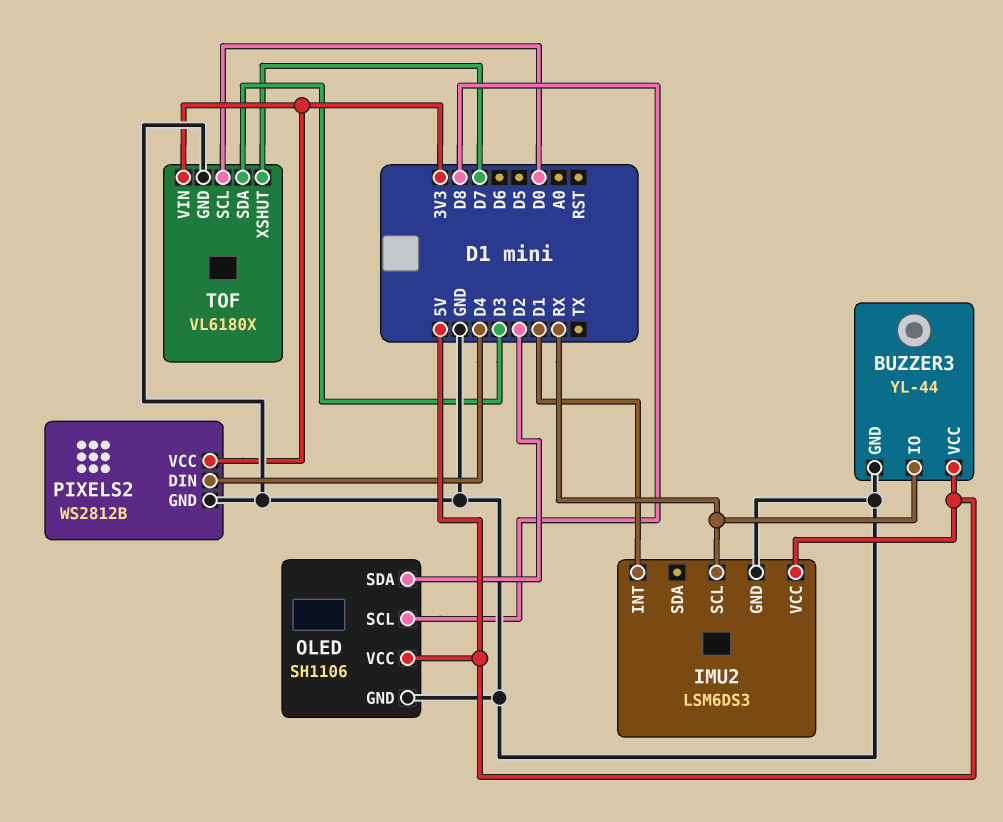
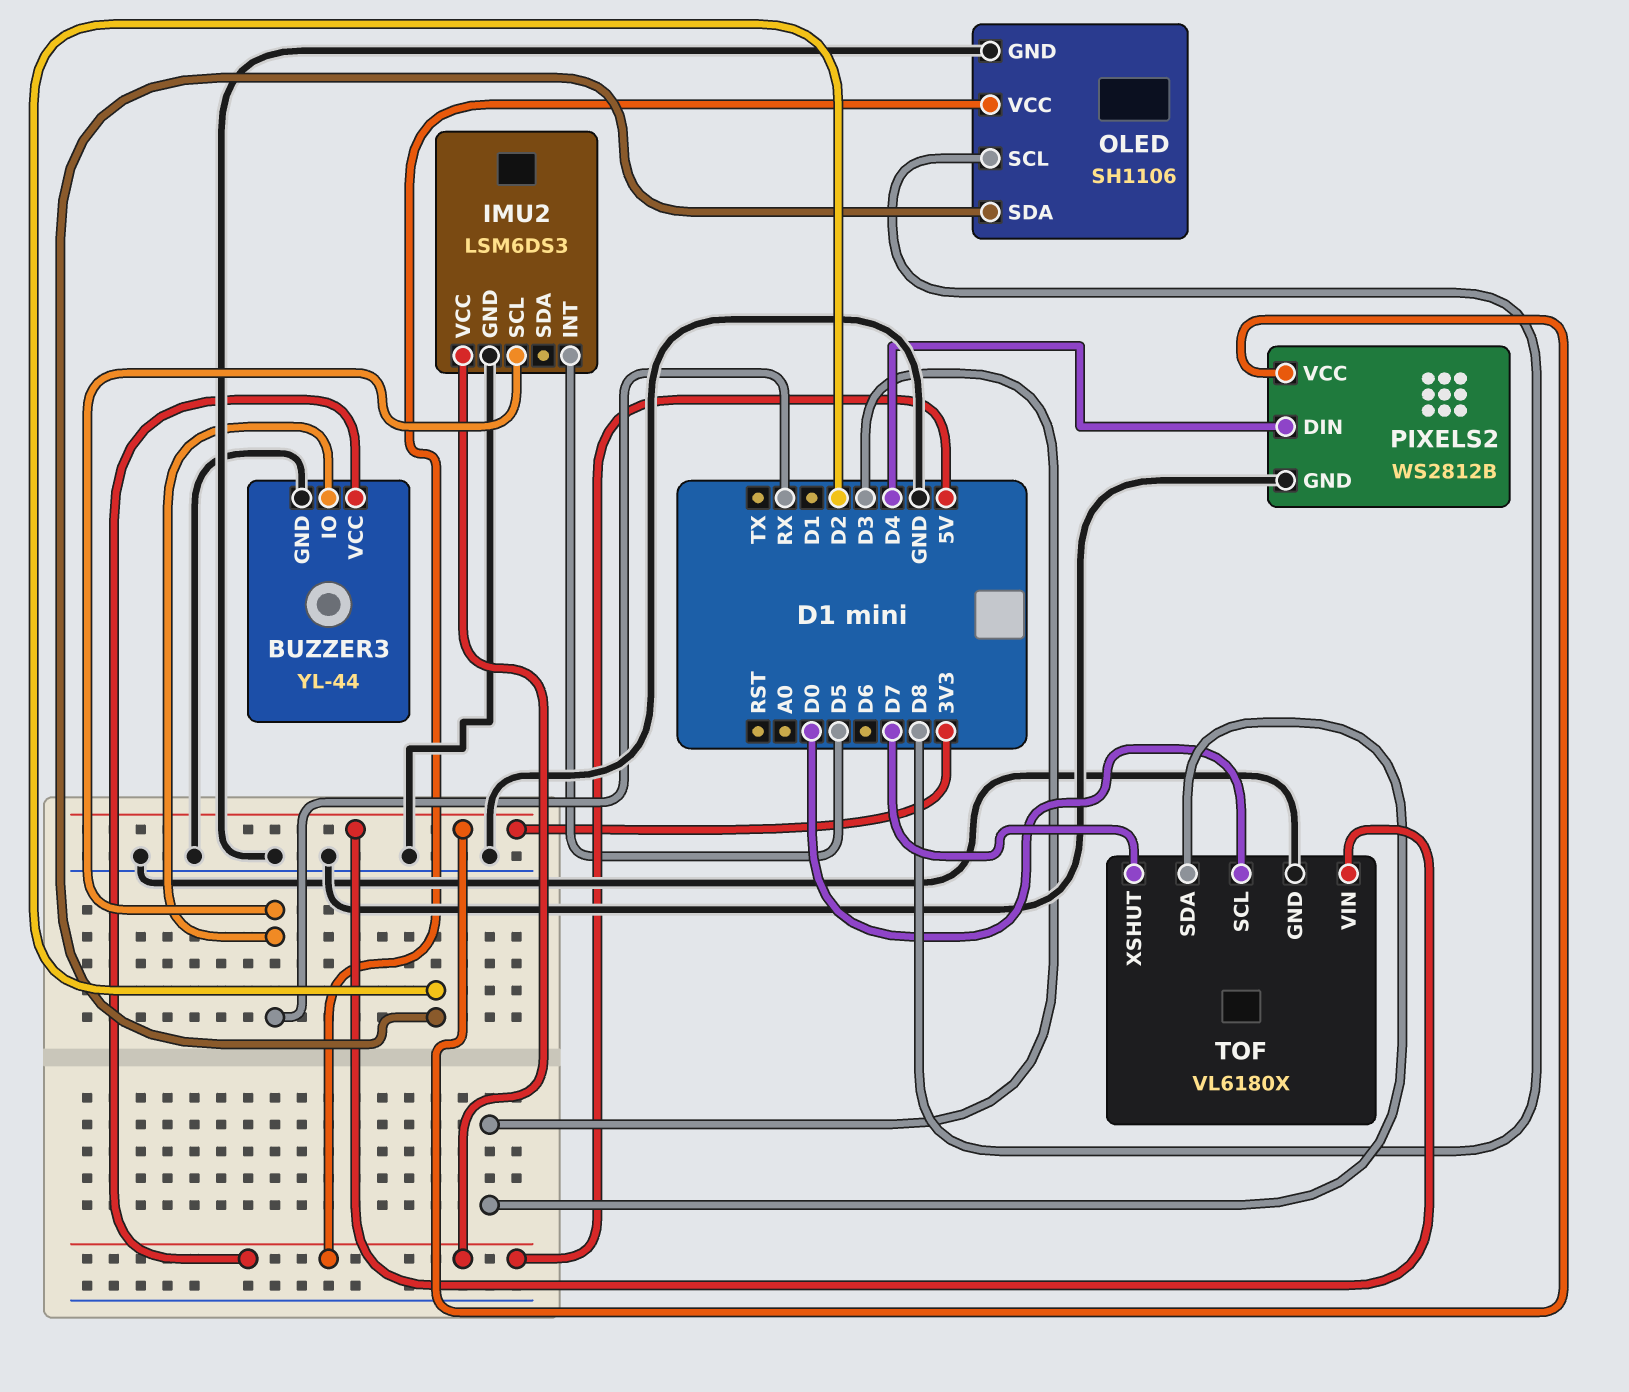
IMU2 pin INT: D1 -> D5

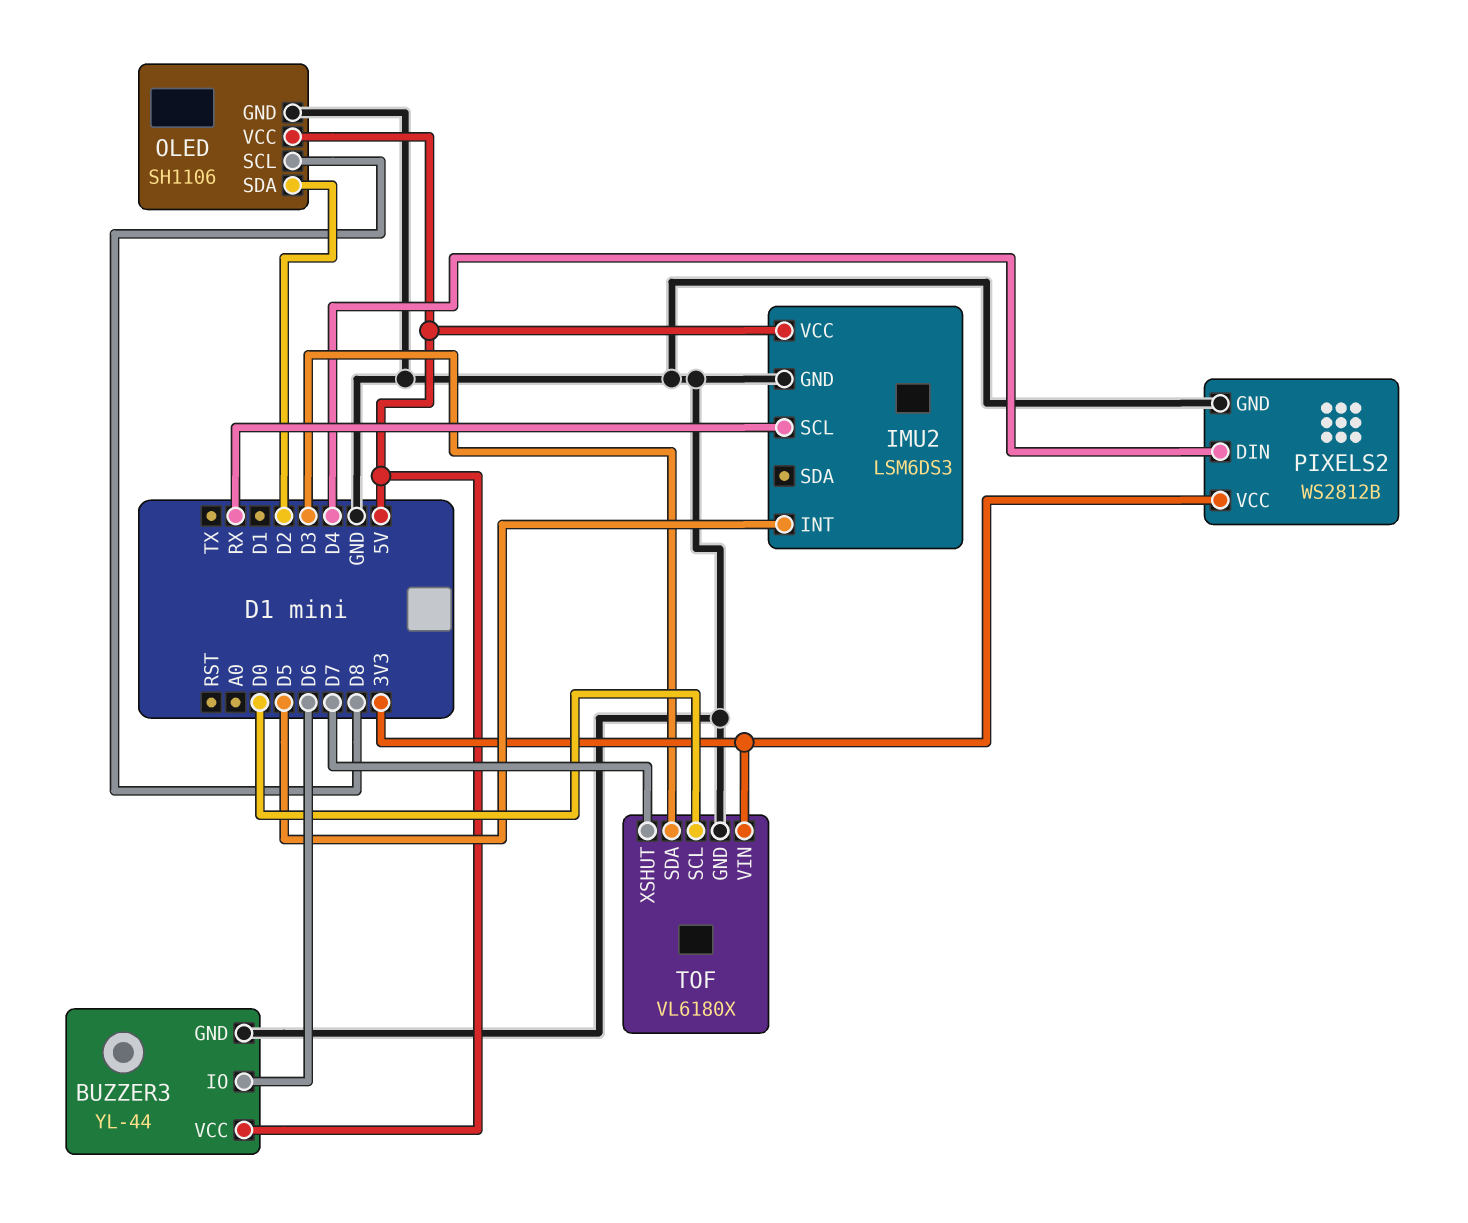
BUZZER3 pin IO: RX -> D6

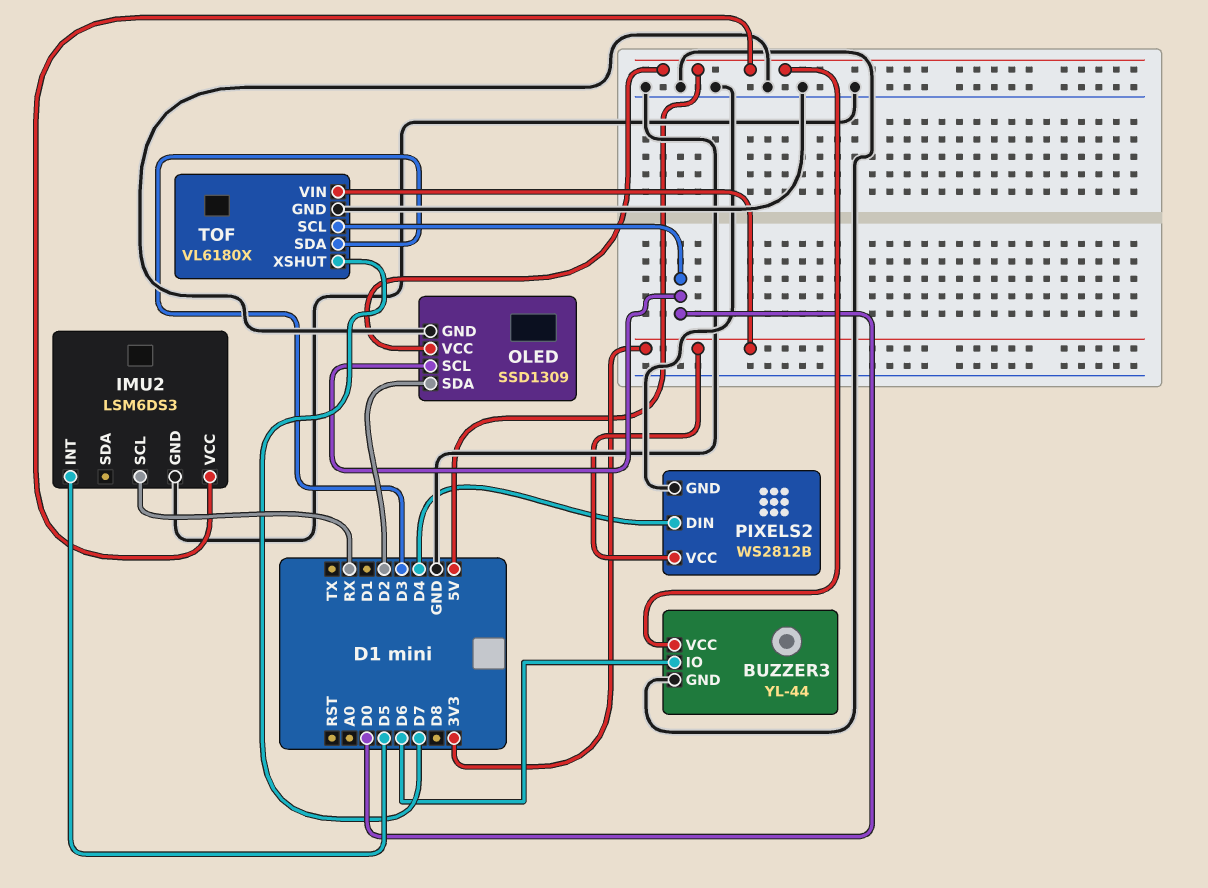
OLED: SH1106 -> SSD1309
OLED pin SCL: D8 -> D0

